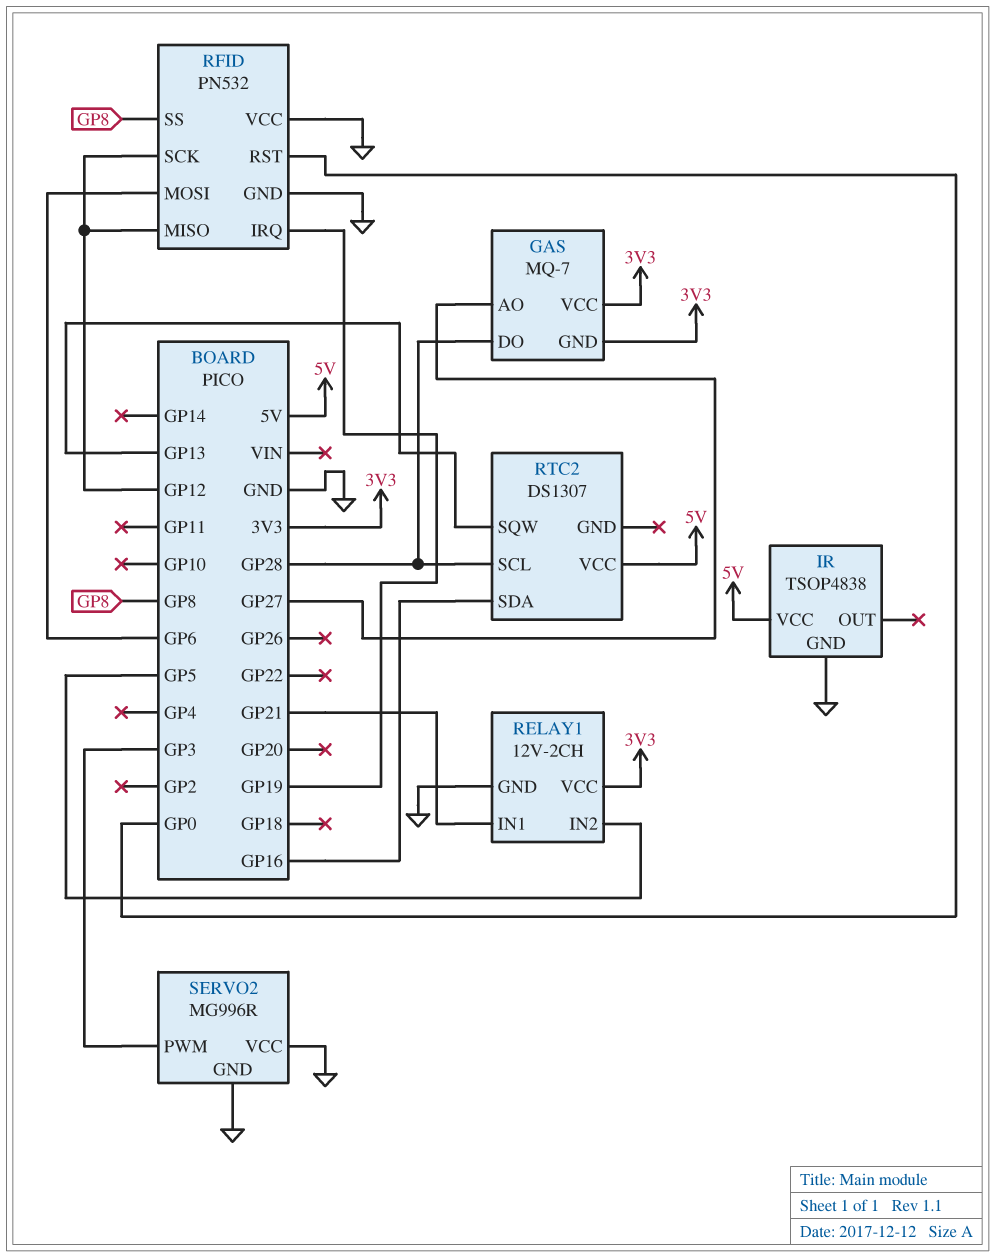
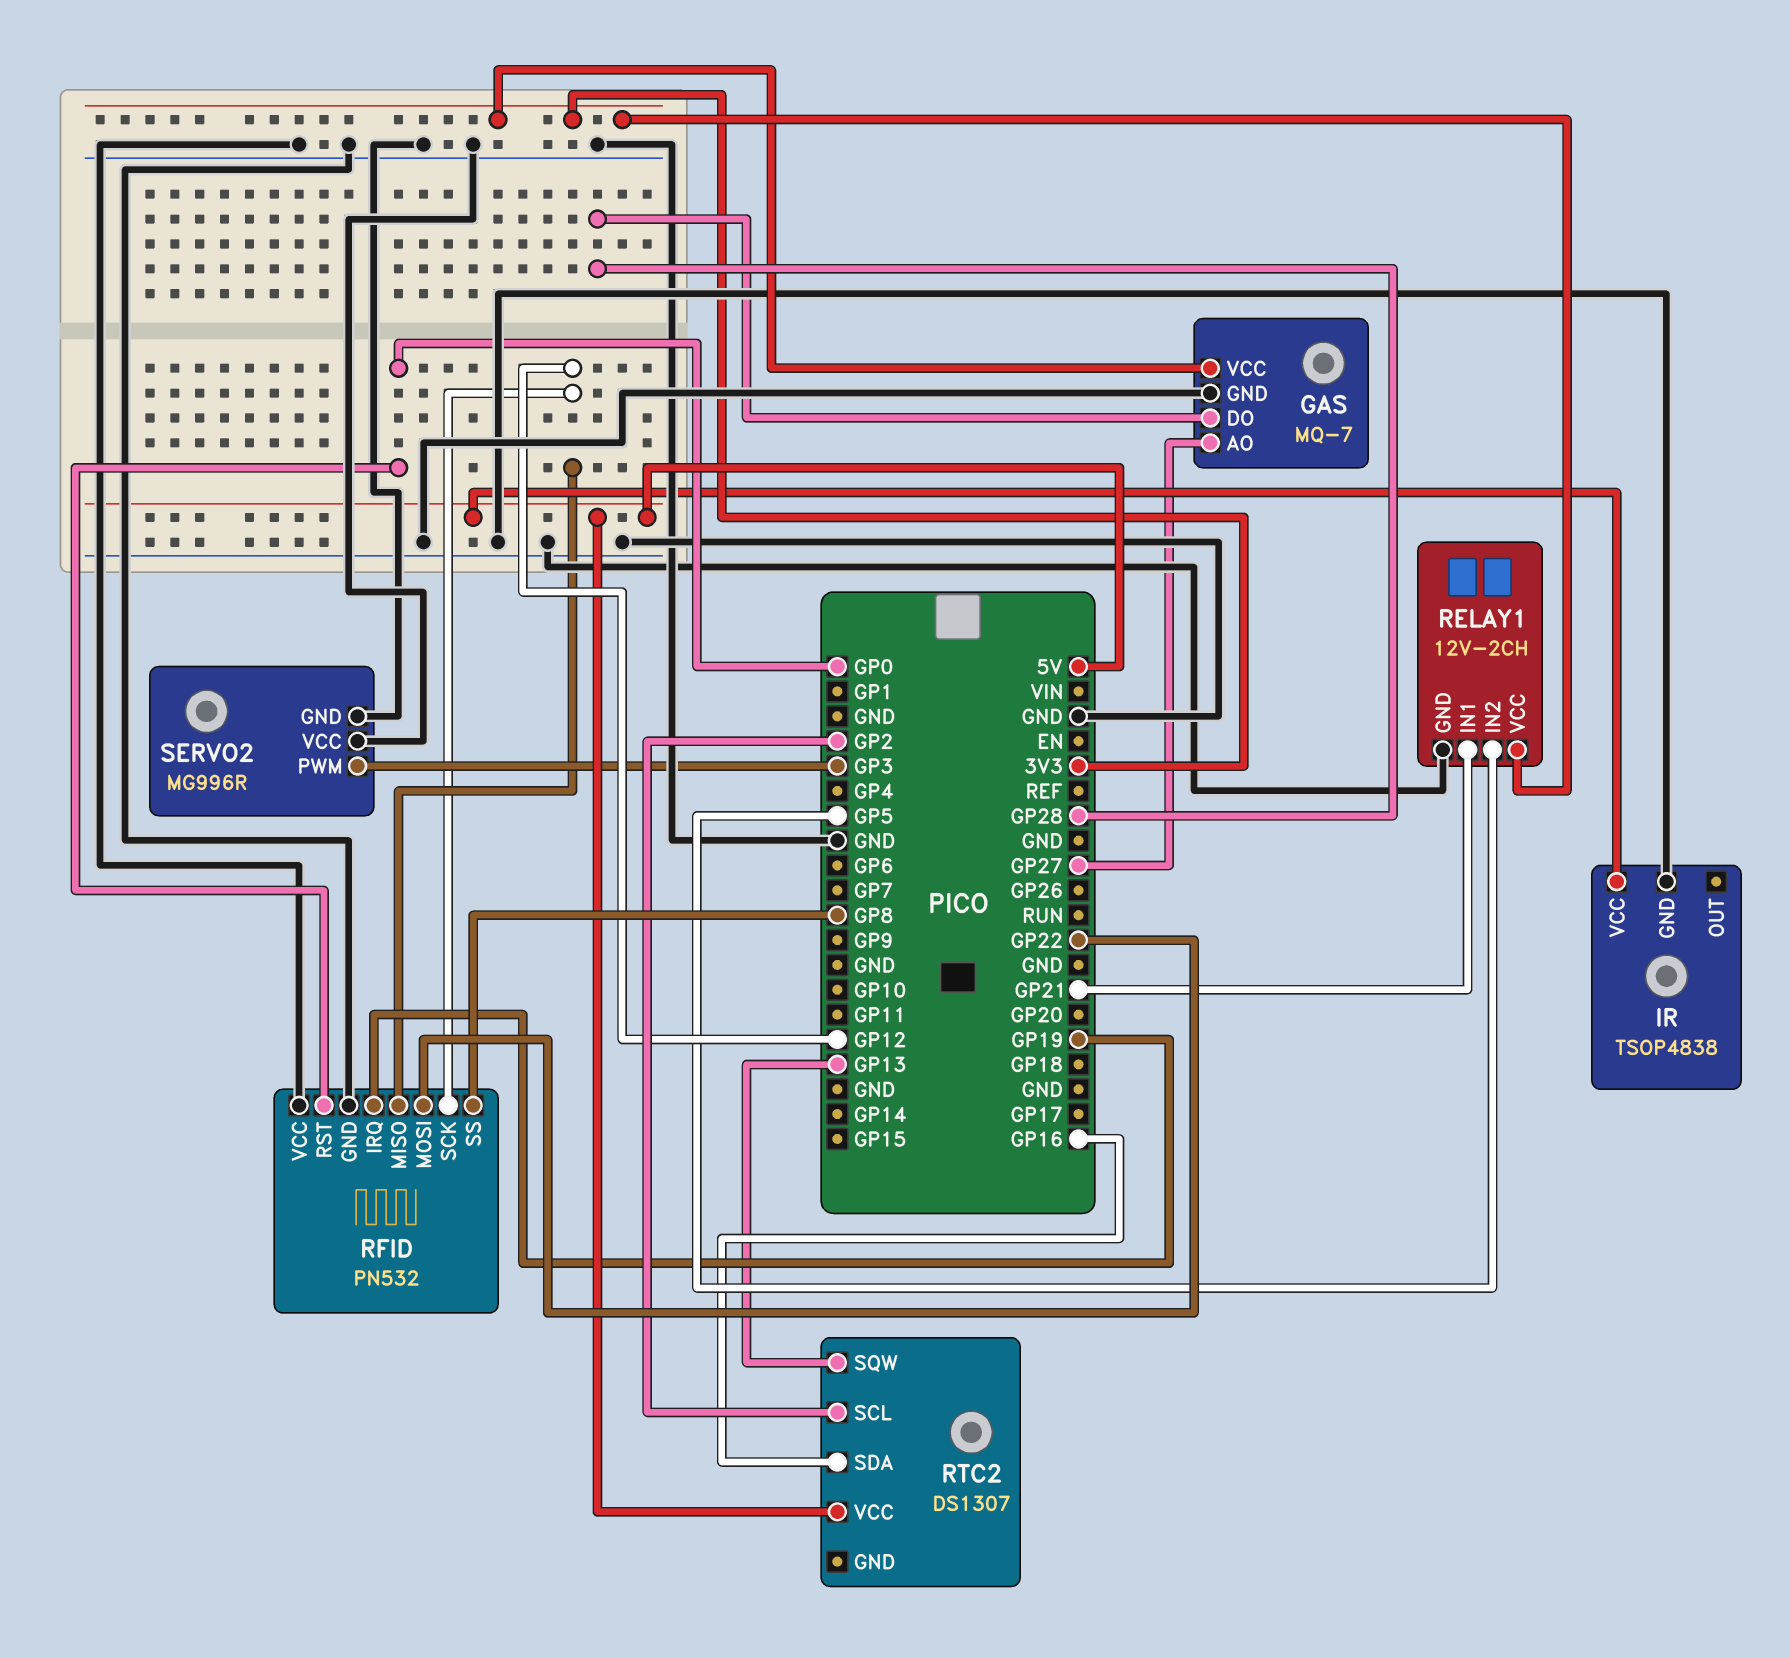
GAS pin GND: 3V3 -> GND
RFID pin MOSI: GP6 -> GP22
RTC2 pin SCL: GP28 -> GP2

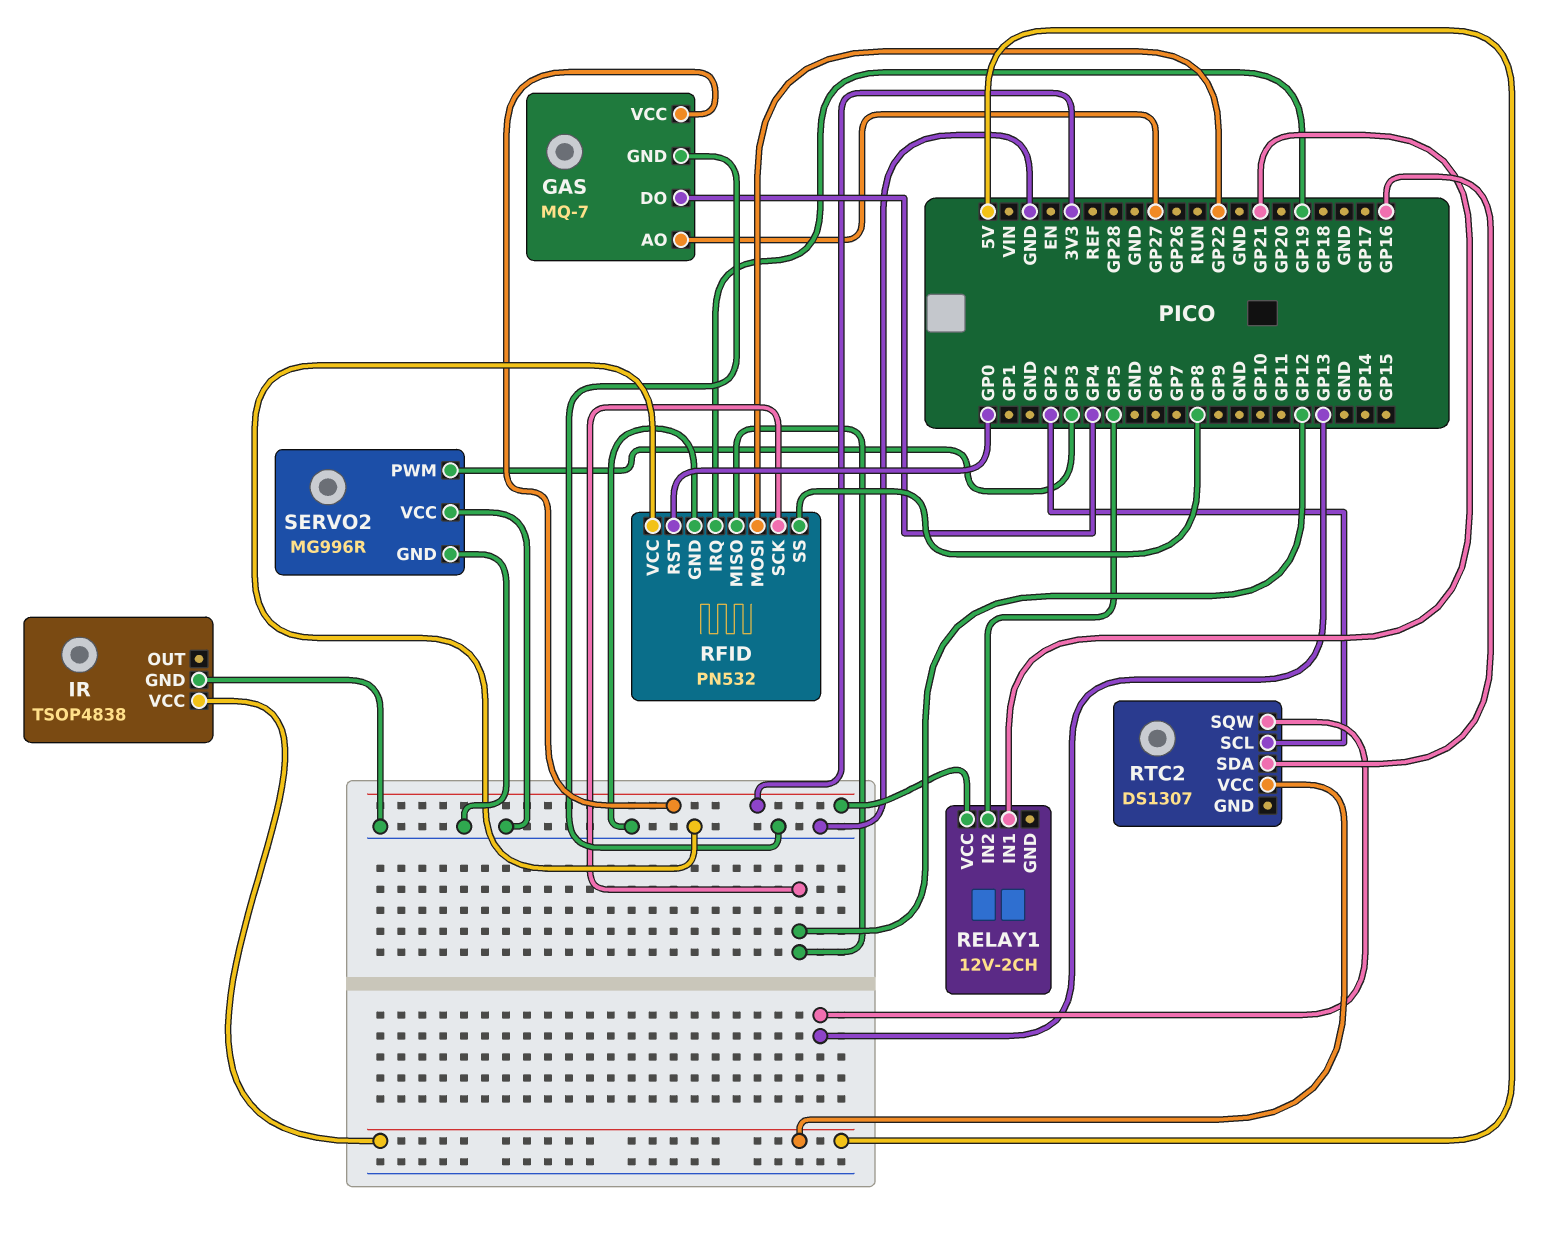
GAS pin DO: GP28 -> GP4
RELAY1 pin GND: GND -> none

